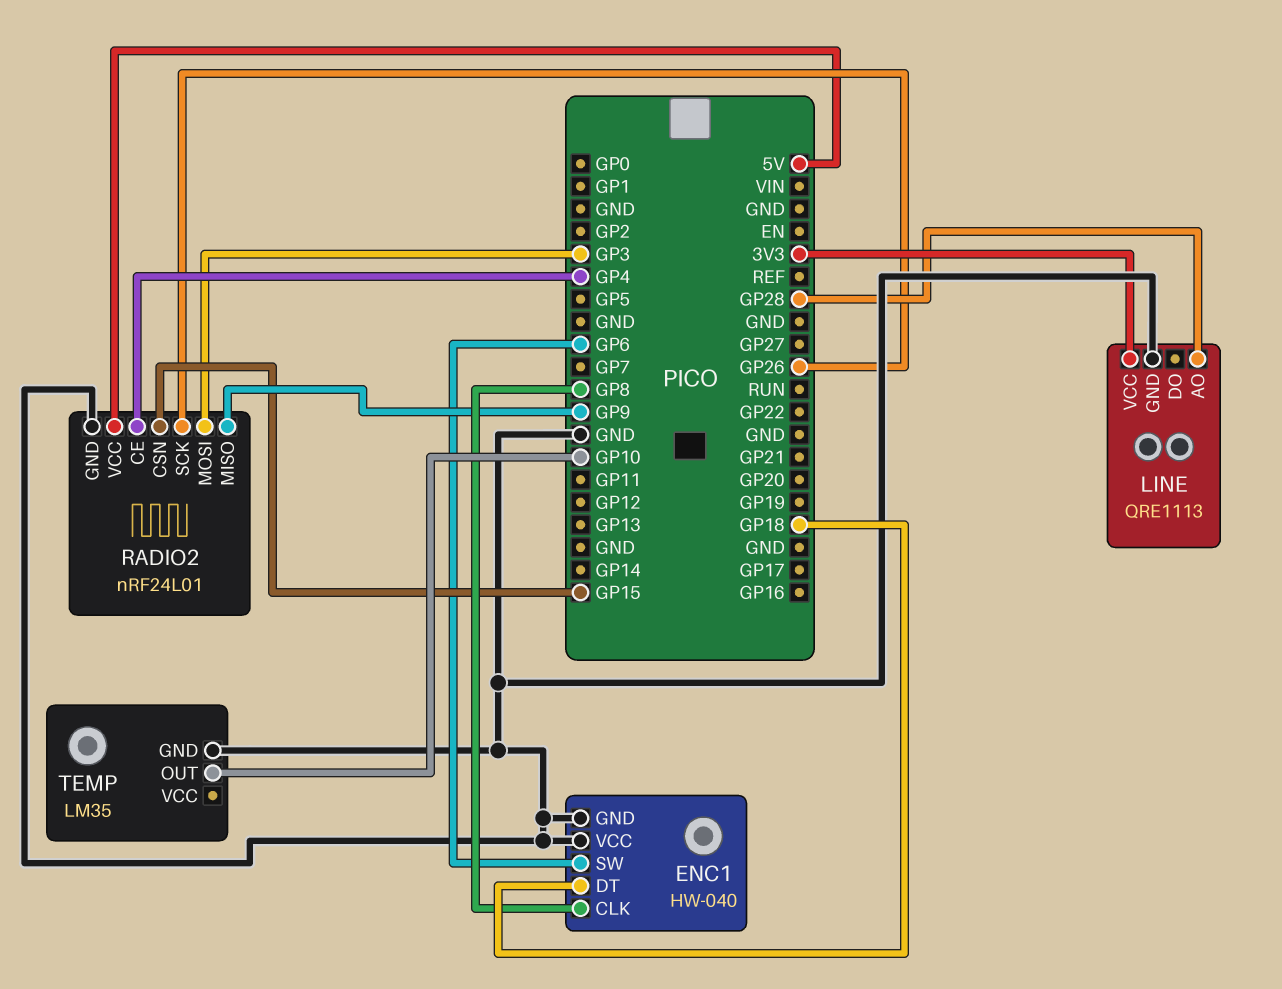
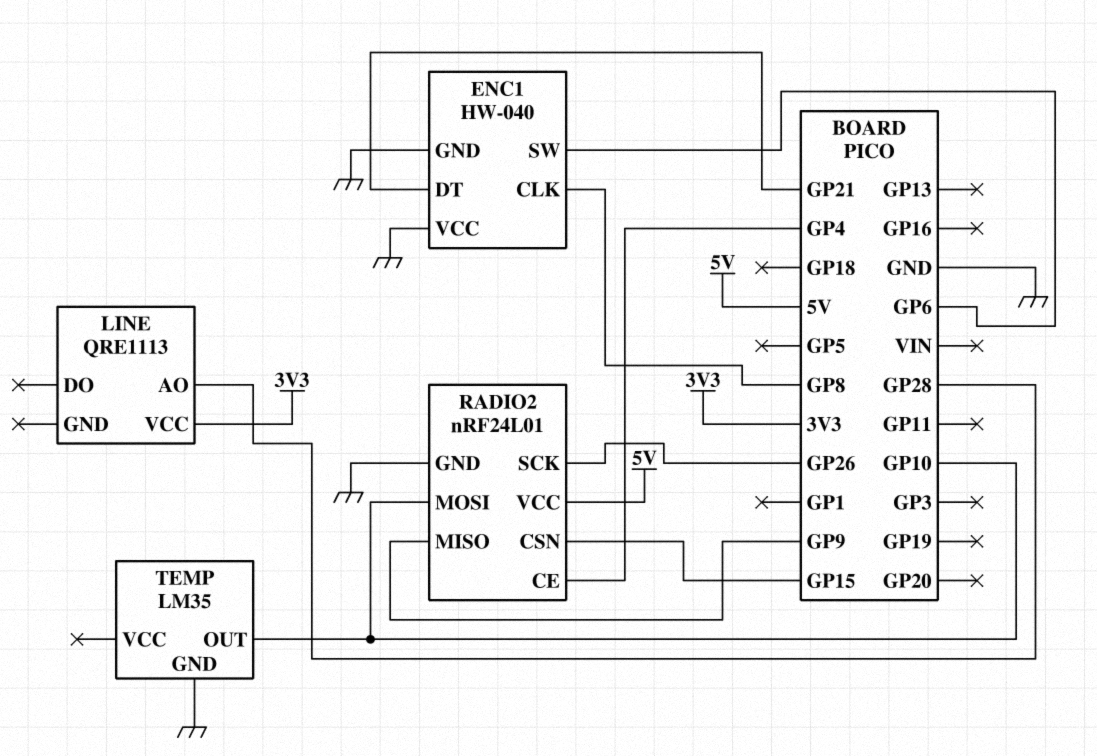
ENC1 pin DT: GP18 -> GP21
LINE pin GND: GND -> none
RADIO2 pin MOSI: GP3 -> GP10

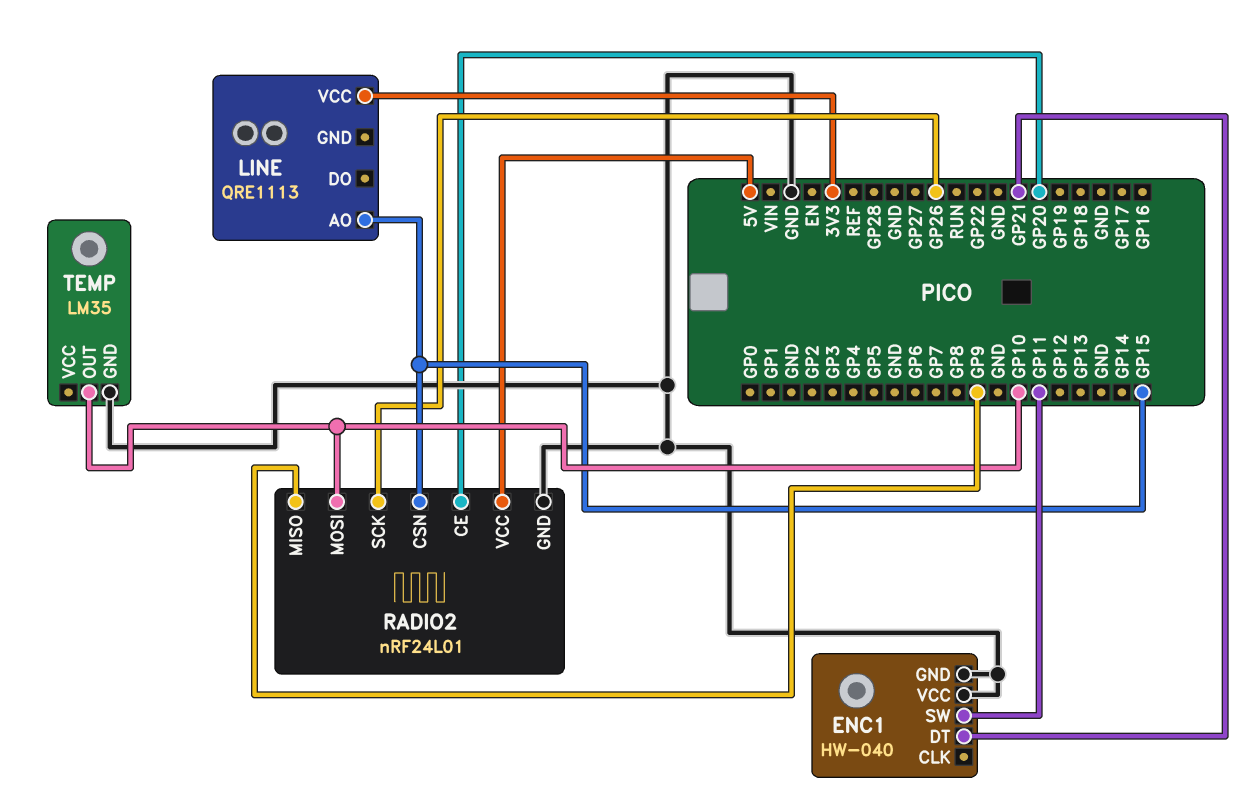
ENC1 pin CLK: GP8 -> none
ENC1 pin SW: GP6 -> GP11
LINE pin AO: GP28 -> GP15
RADIO2 pin CE: GP4 -> GP20

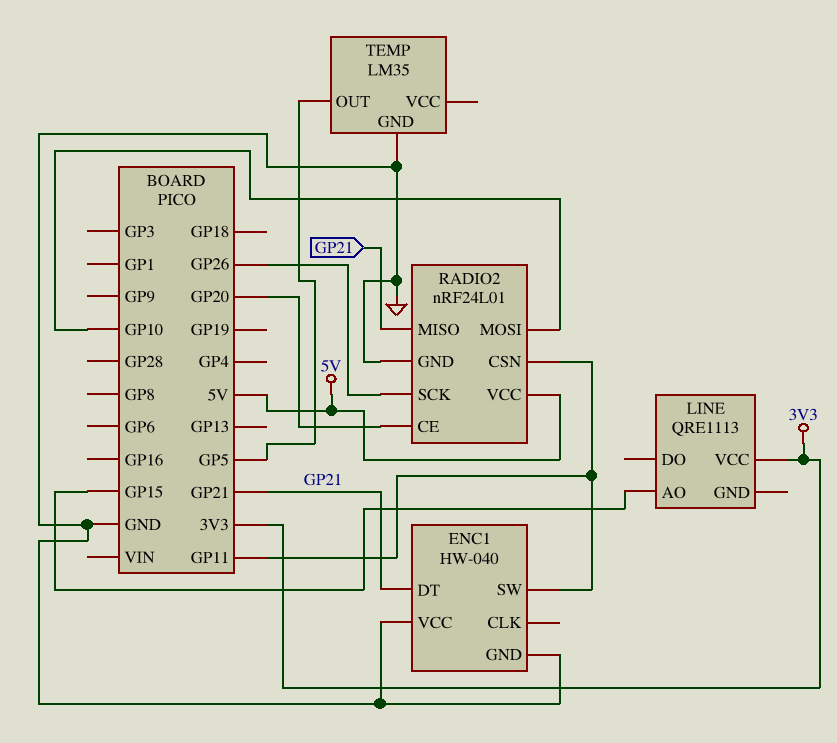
RADIO2 pin CSN: GP15 -> GP11
RADIO2 pin MISO: GP9 -> GP21
TEMP pin OUT: GP10 -> GP5

